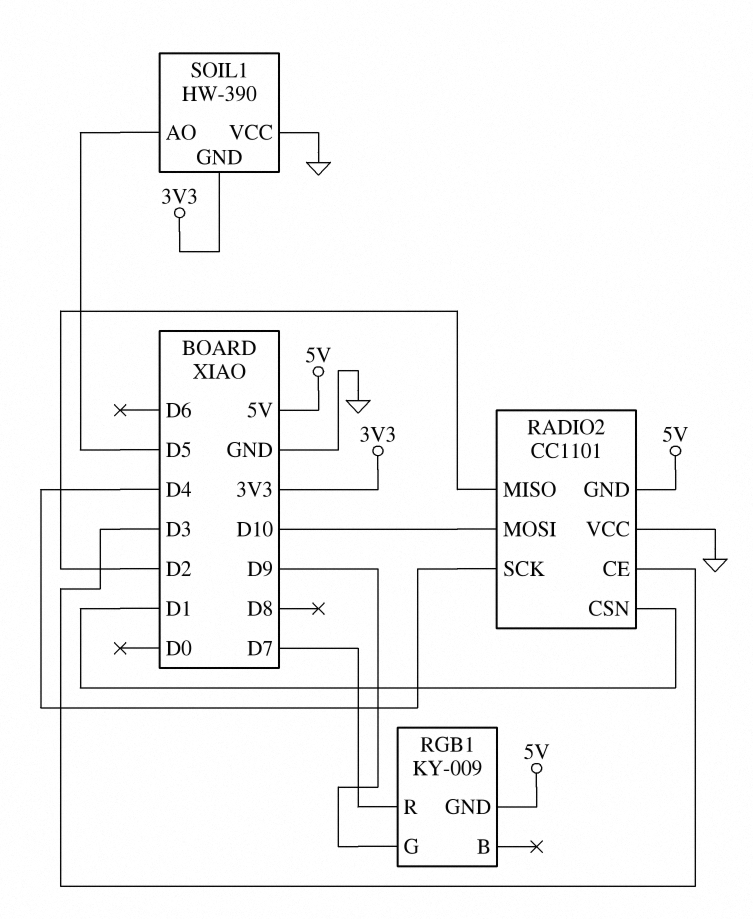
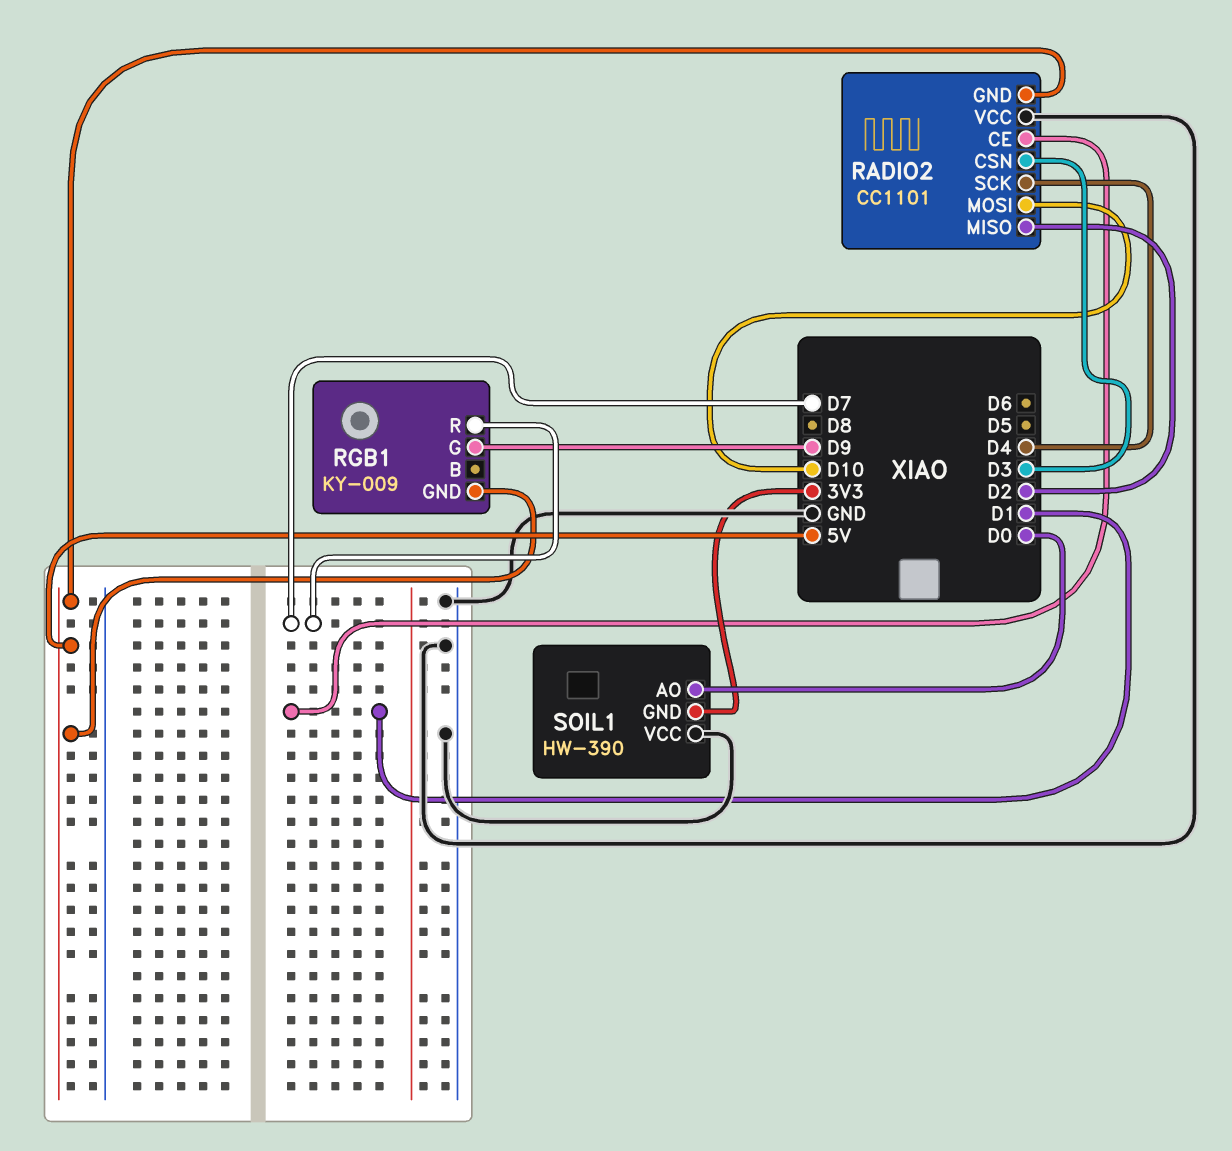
RADIO2 pin CE: D3 -> D1
RADIO2 pin CSN: D1 -> D3
SOIL1 pin AO: D5 -> D0

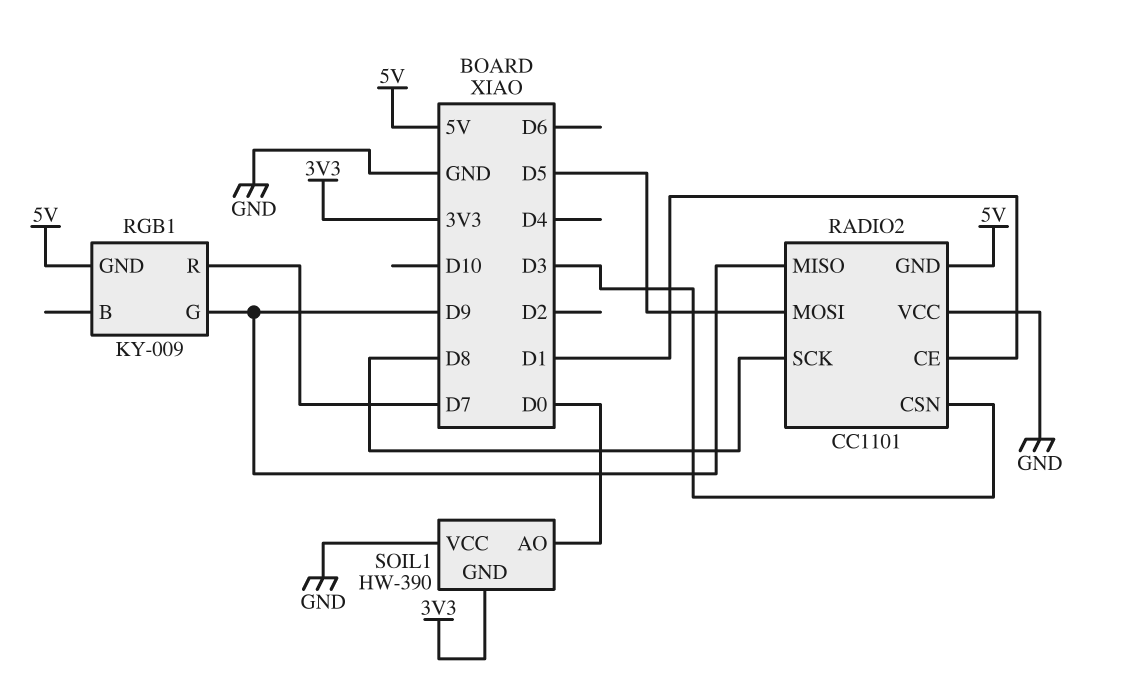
RADIO2 pin MISO: D2 -> D9
RADIO2 pin MOSI: D10 -> D5
RADIO2 pin SCK: D4 -> D8

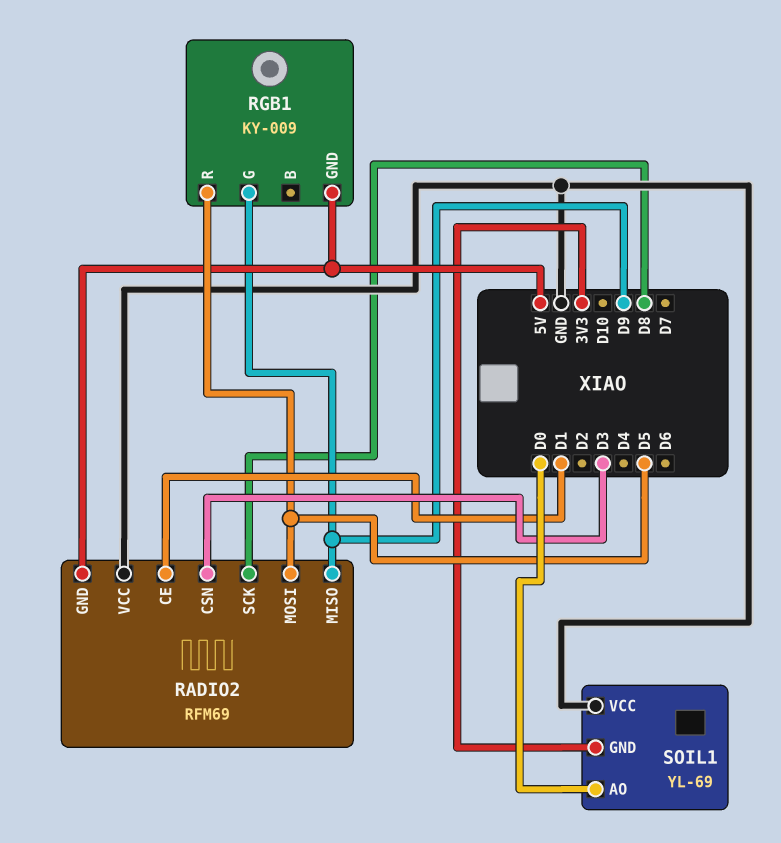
RADIO2: CC1101 -> RFM69
RGB1 pin R: D7 -> D5
SOIL1: HW-390 -> YL-69

